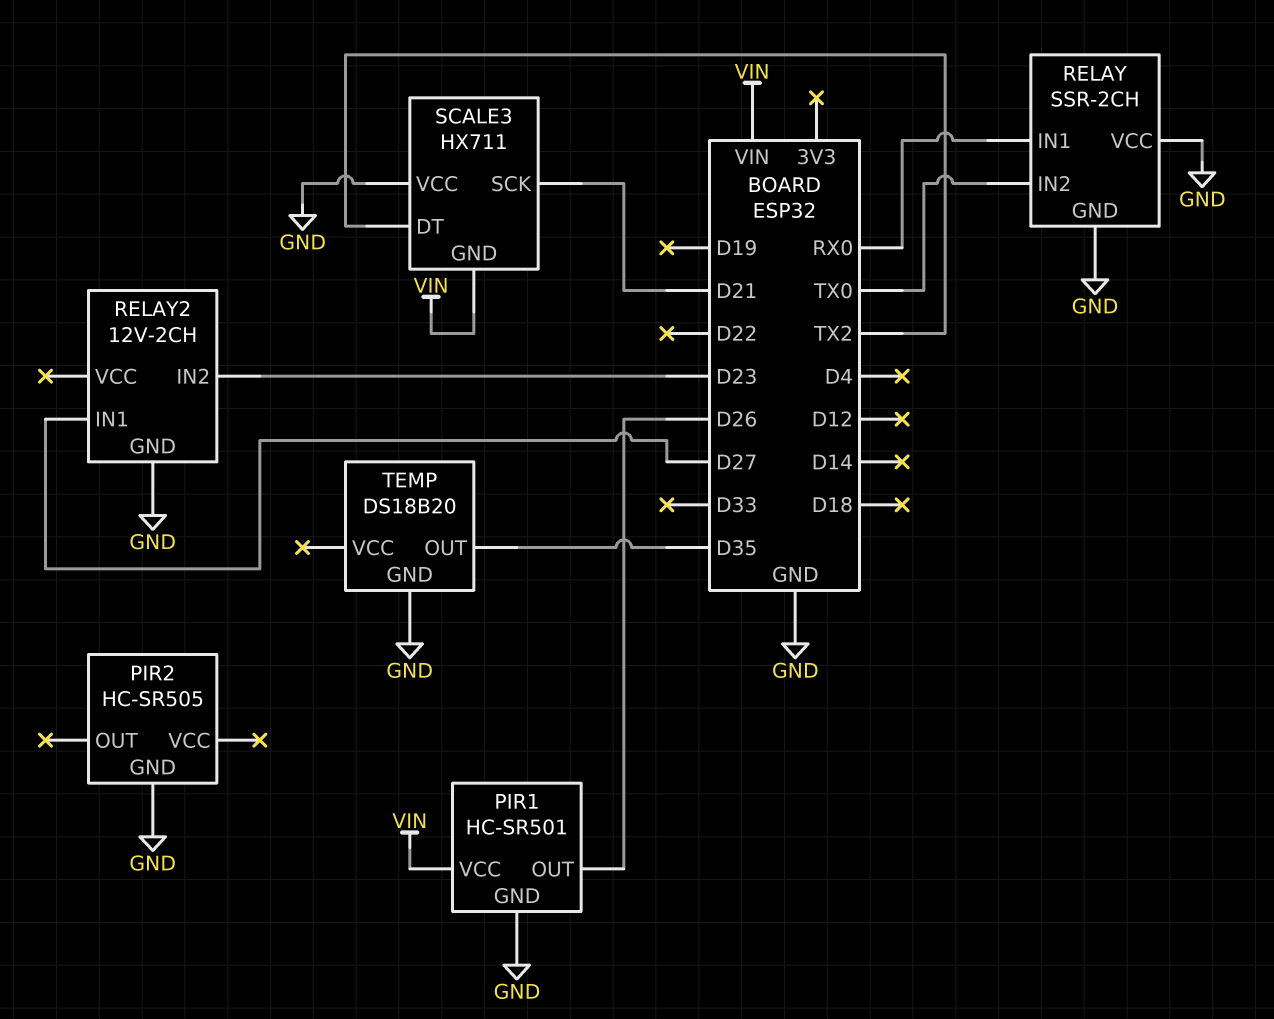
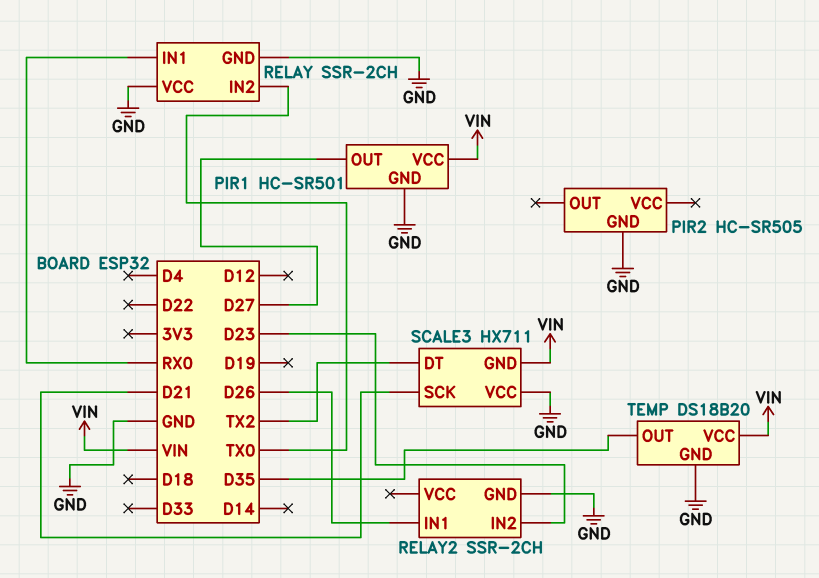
PIR1 pin OUT: D26 -> D27
RELAY2: 12V-2CH -> SSR-2CH
RELAY2 pin IN1: D27 -> D26
TEMP pin VCC: none -> VIN

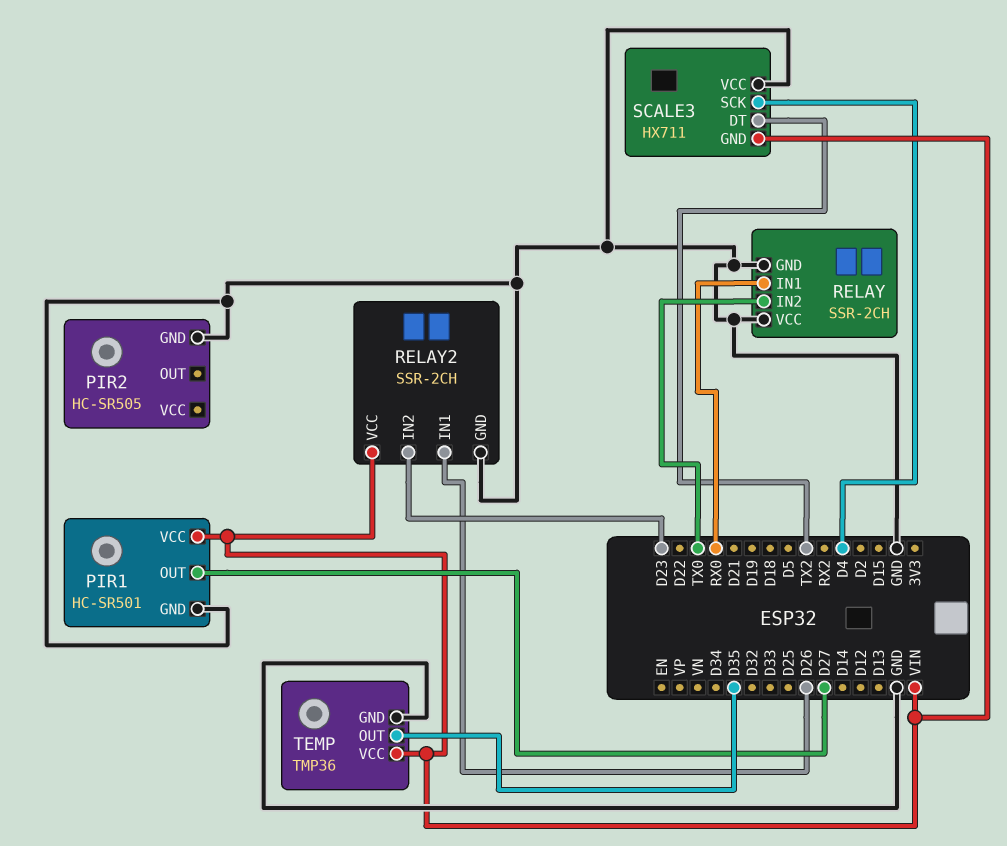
RELAY2 pin VCC: none -> VIN
SCALE3 pin SCK: D21 -> D4
TEMP: DS18B20 -> TMP36

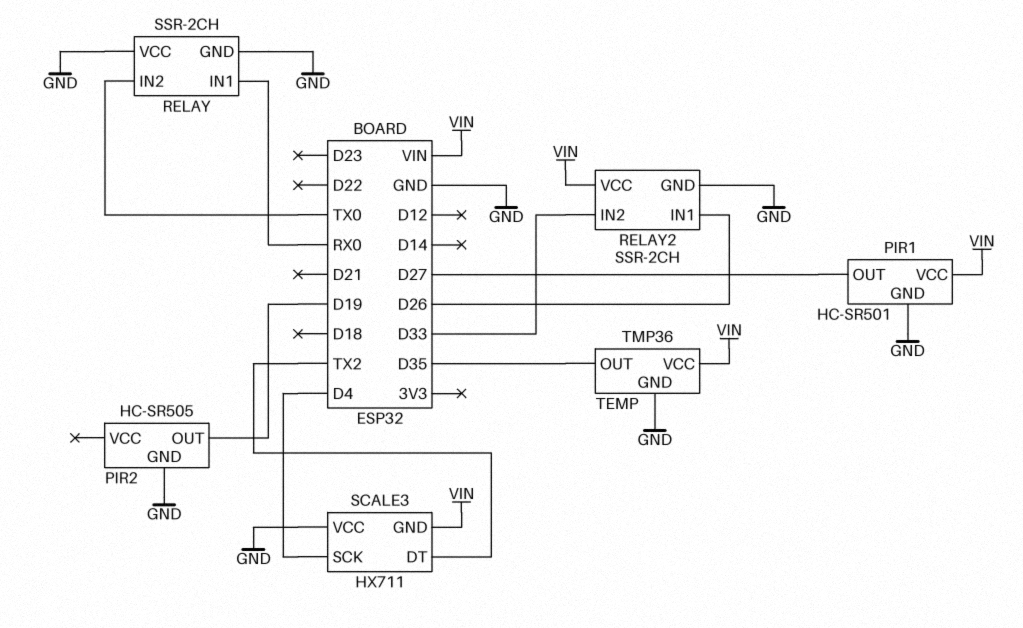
PIR2 pin OUT: none -> D19
RELAY2 pin IN2: D23 -> D33

